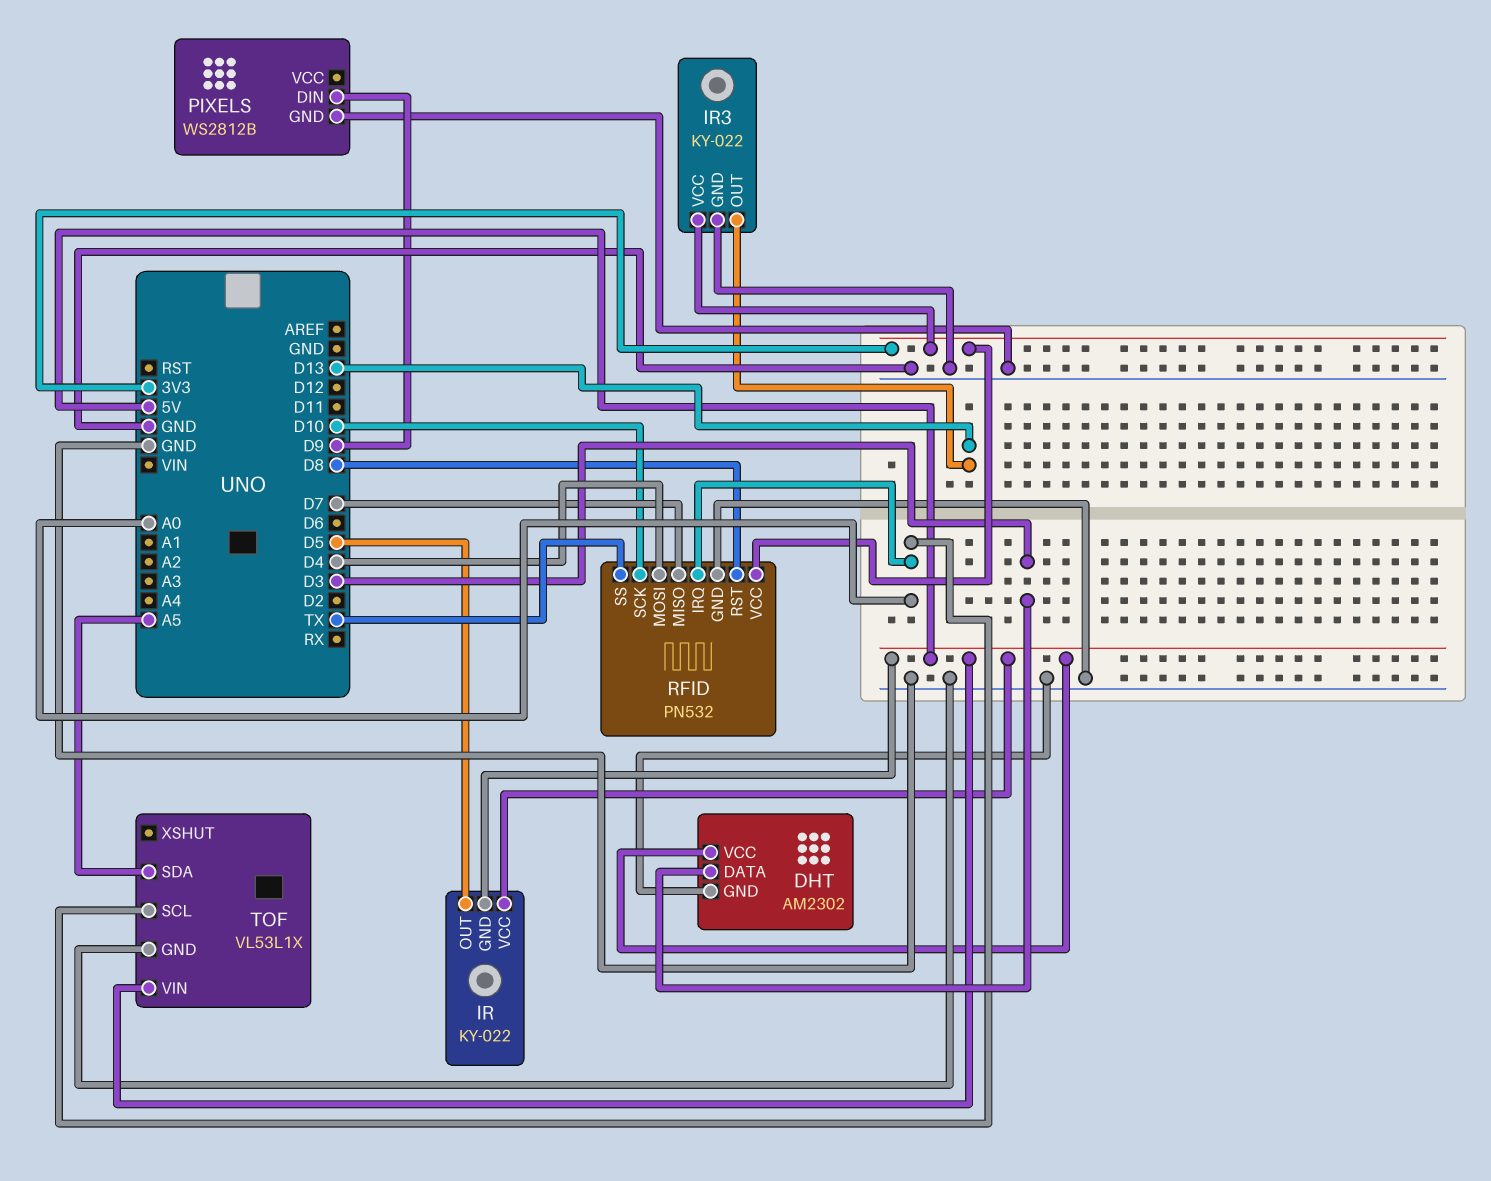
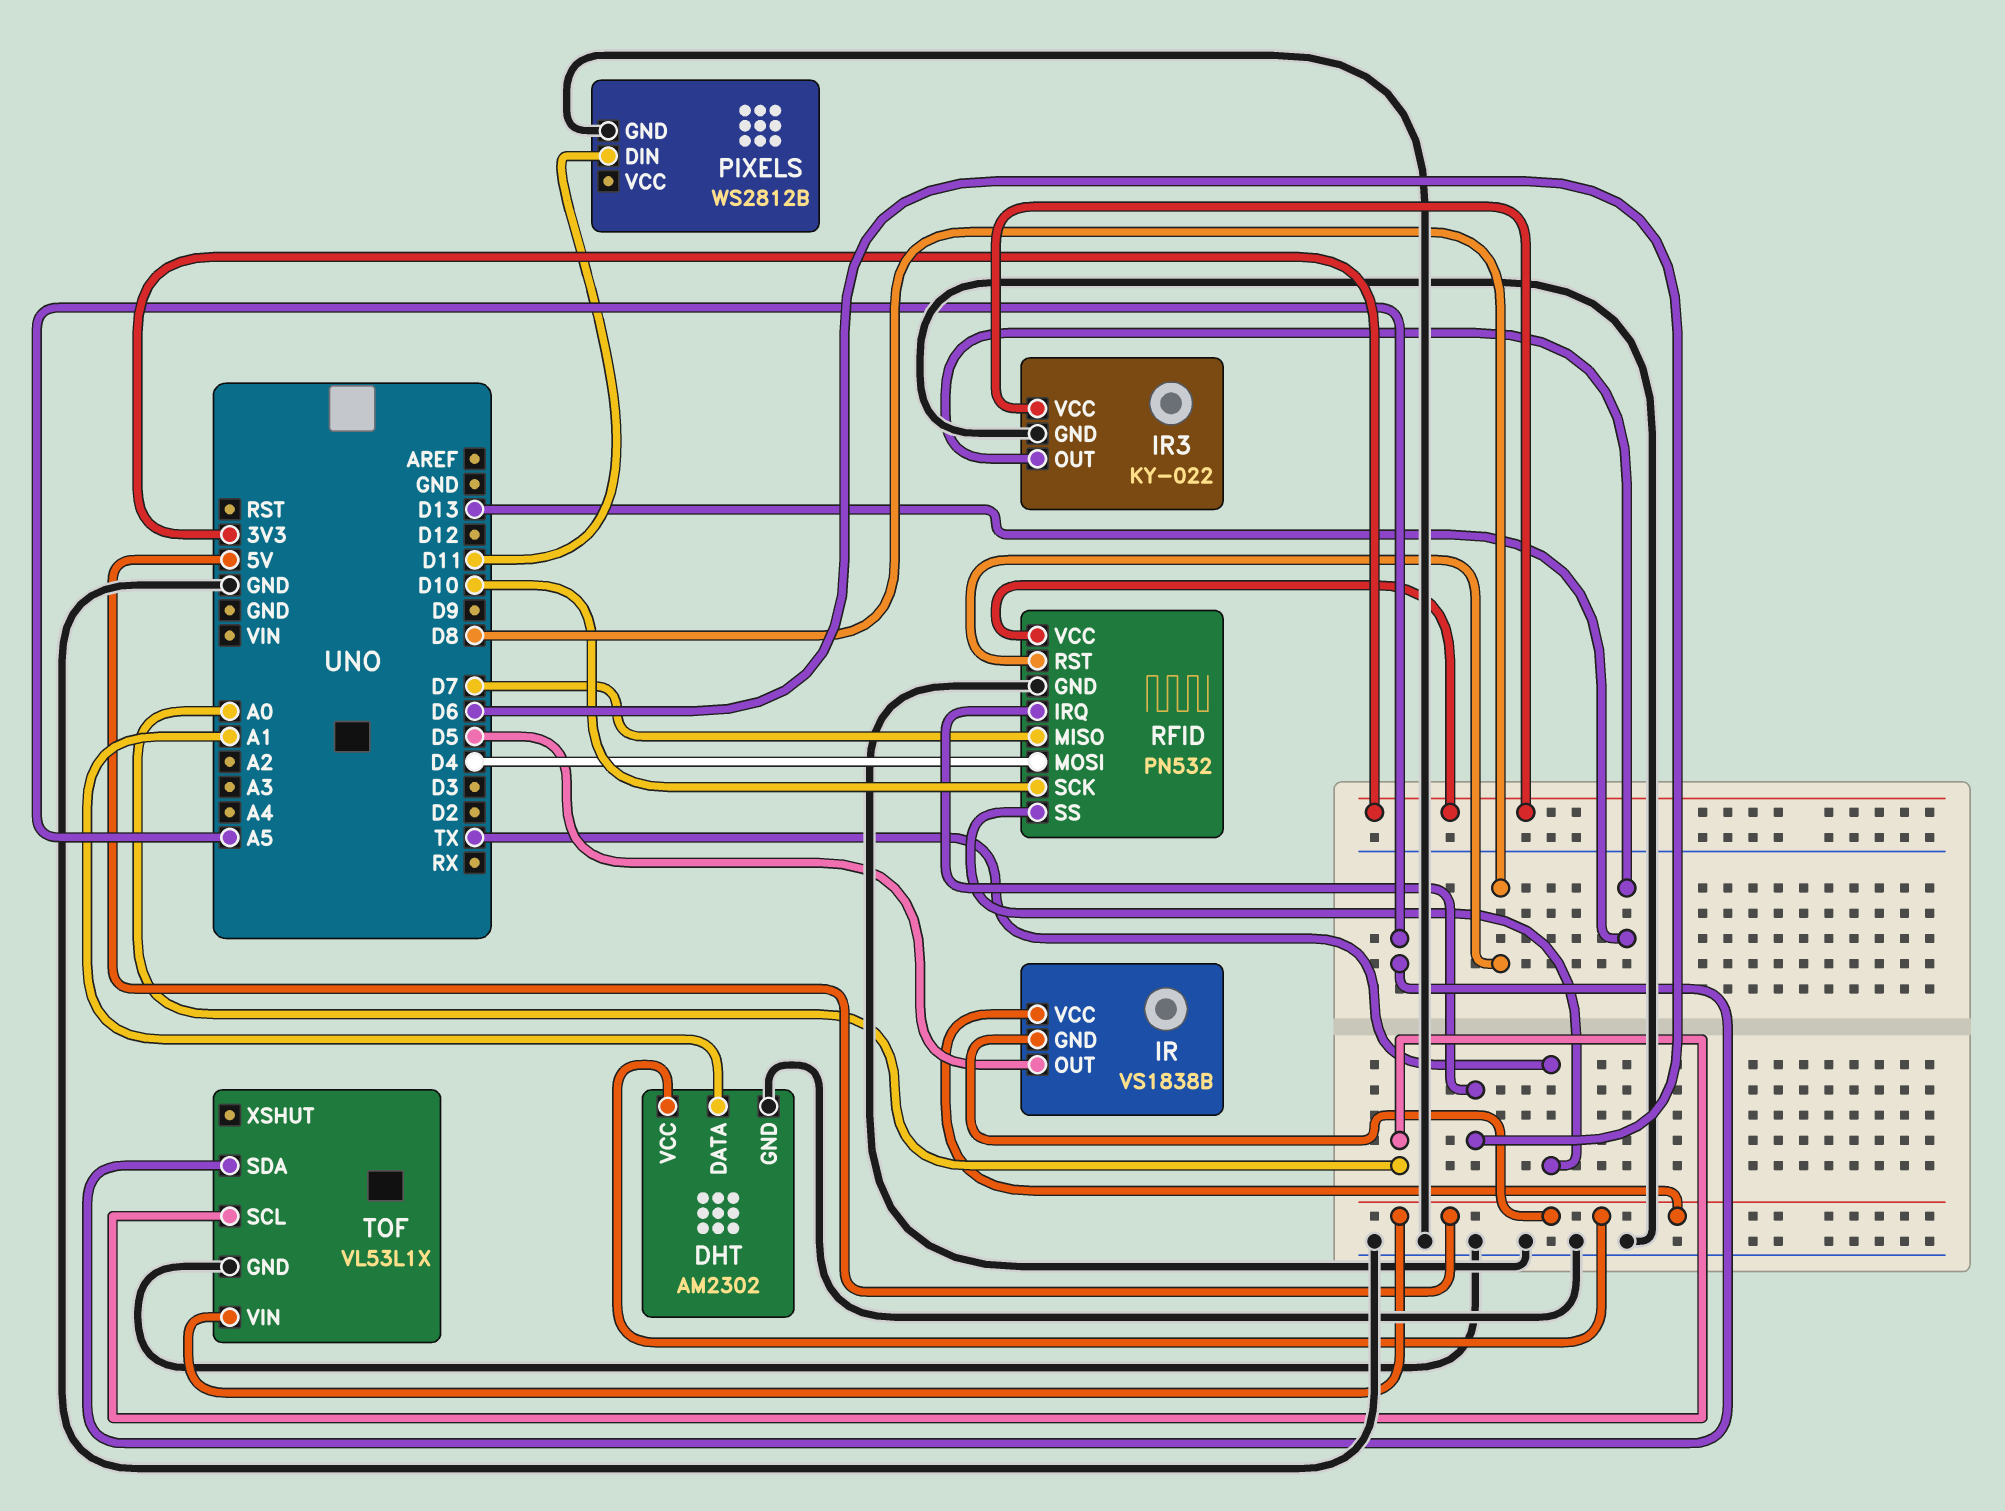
DHT pin DATA: D3 -> A1
IR: KY-022 -> VS1838B
PIXELS pin DIN: D9 -> D11
RFID pin IRQ: A0 -> D6

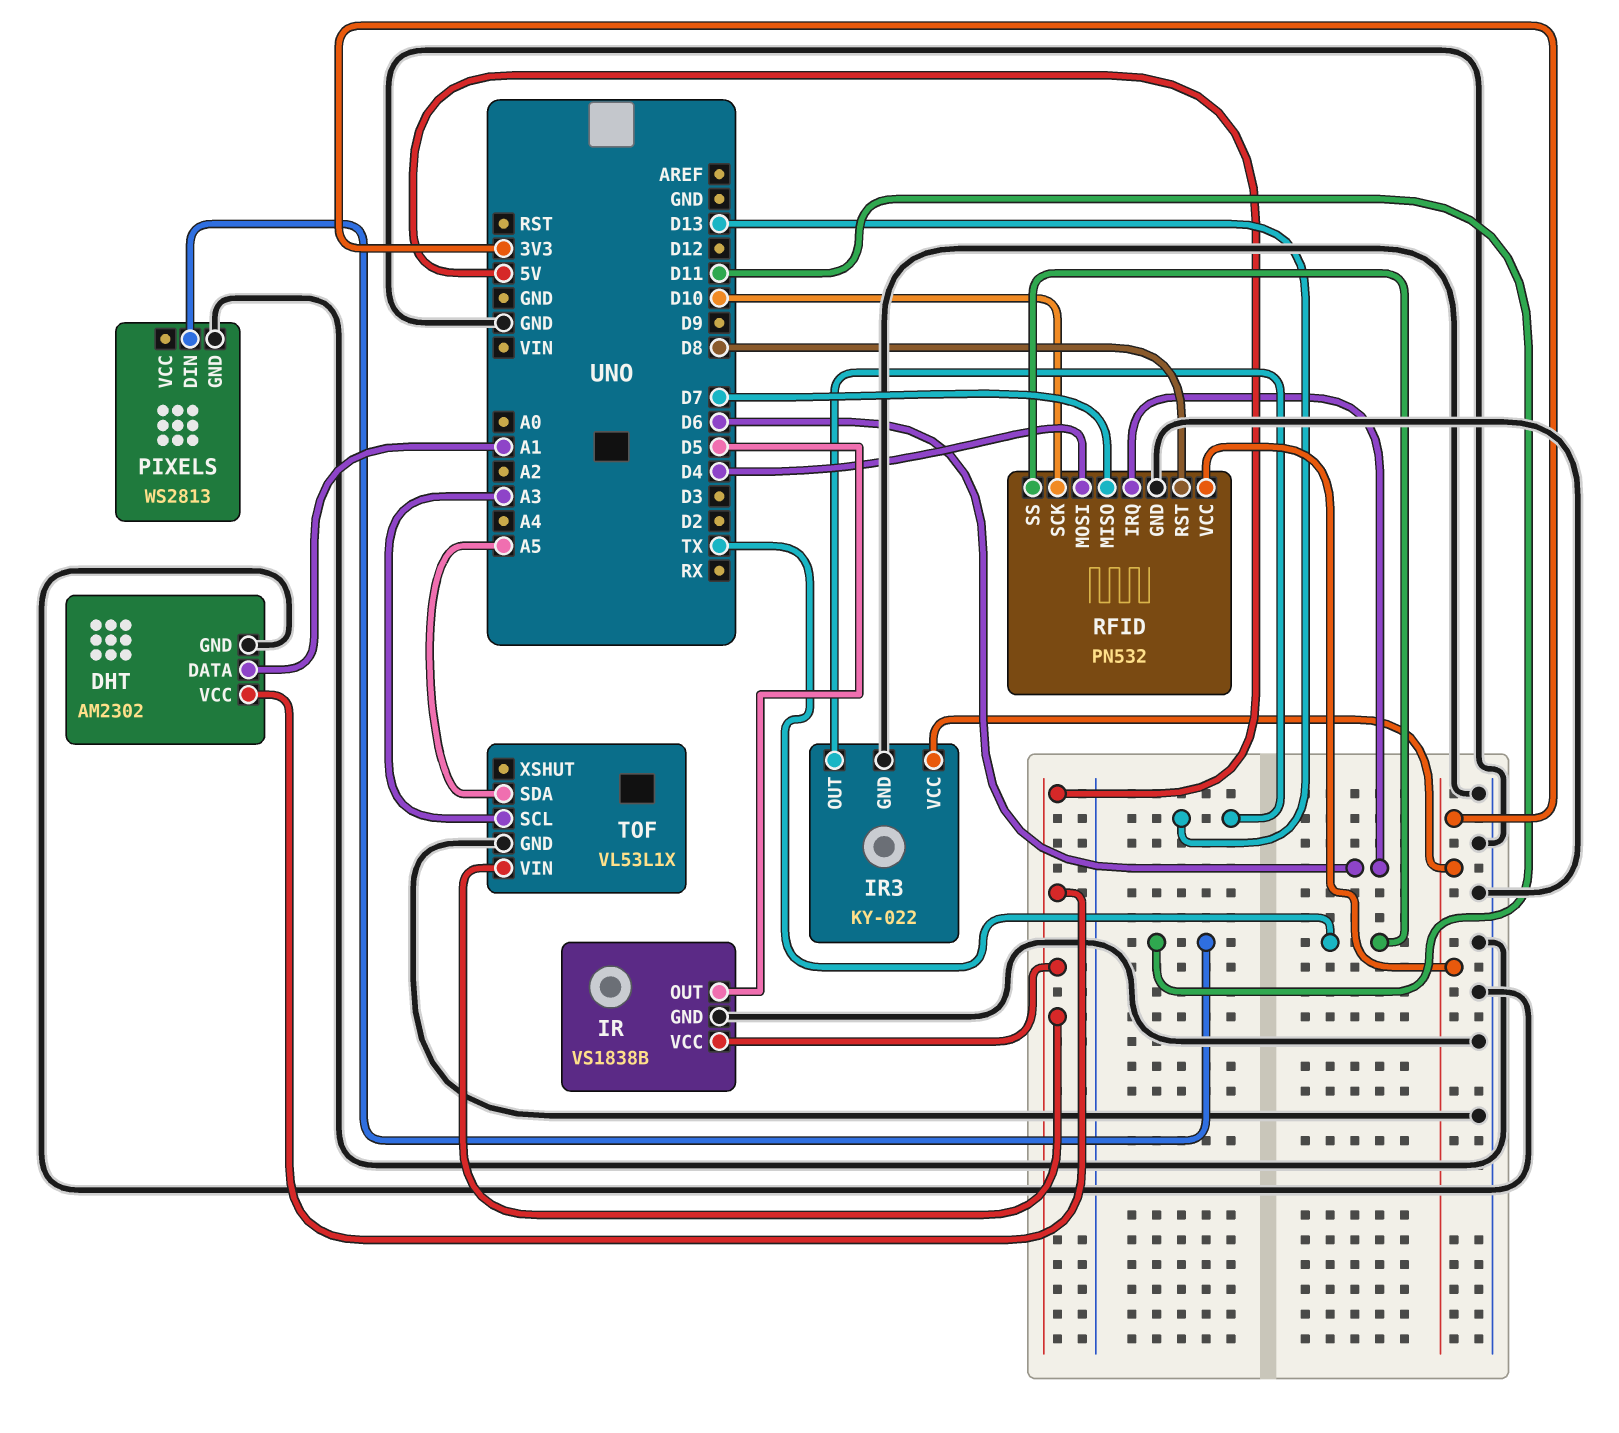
IR pin GND: 5V -> GND
PIXELS: WS2812B -> WS2813
TOF pin SCL: A0 -> A3

